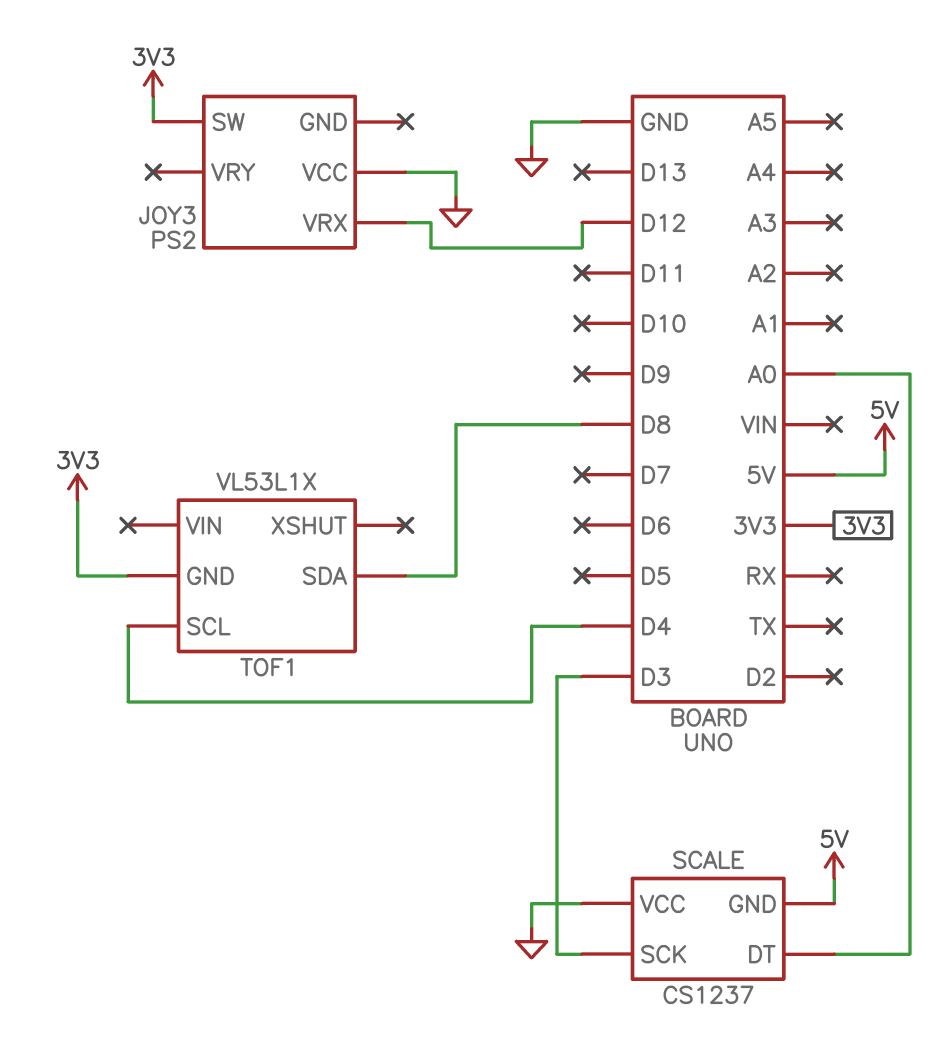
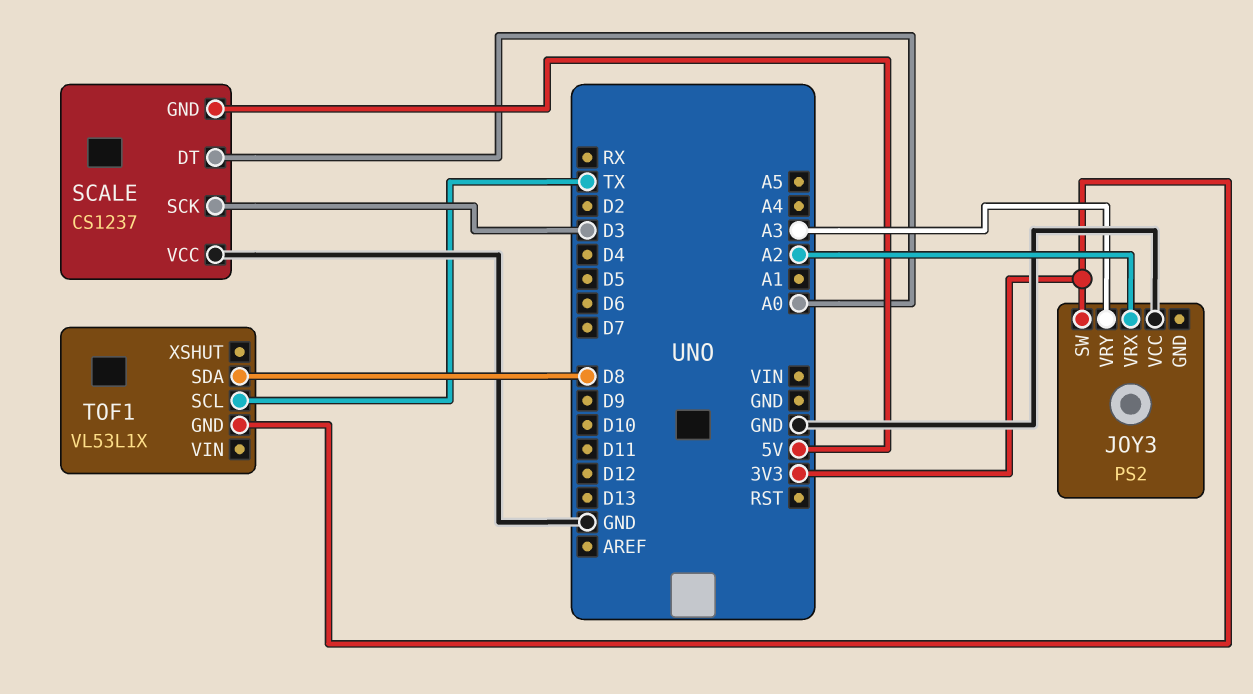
JOY3 pin VRX: D12 -> A2
JOY3 pin VRY: none -> A3
TOF1 pin SCL: D4 -> TX

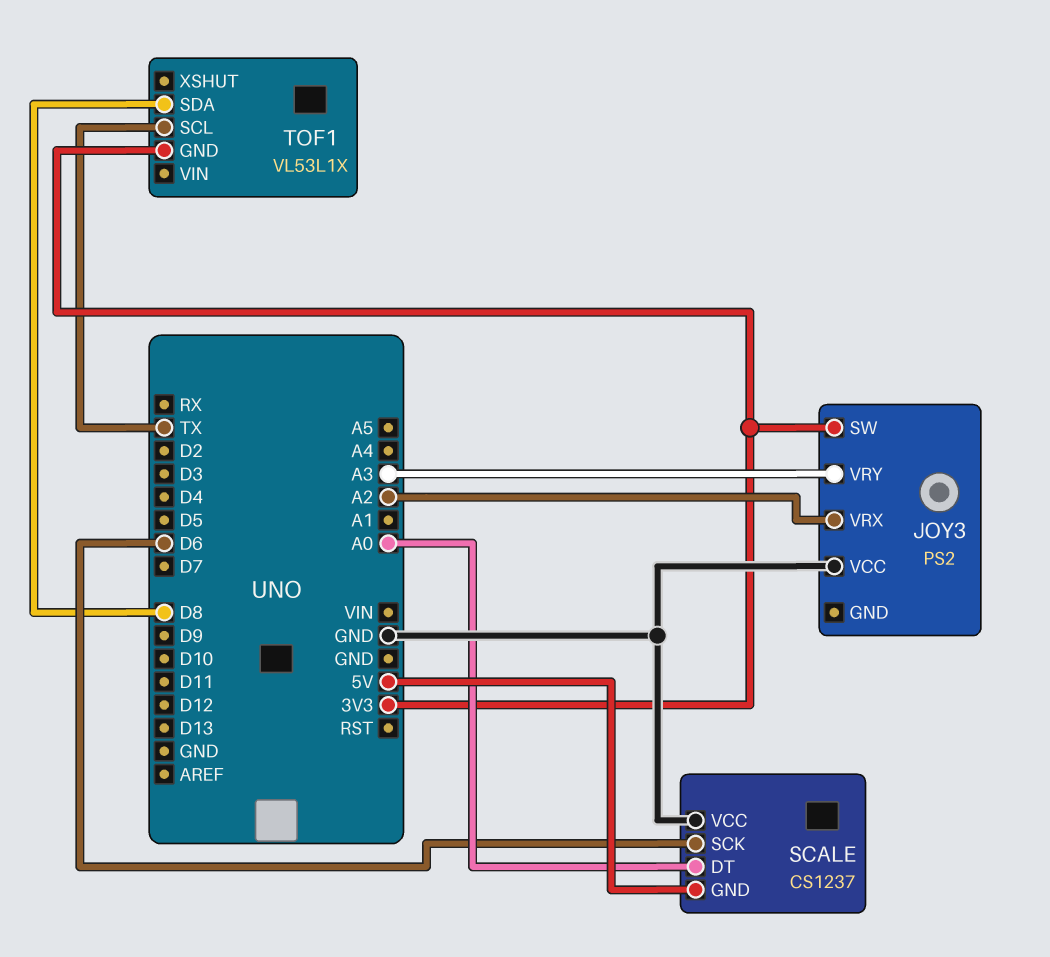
SCALE pin SCK: D3 -> D6

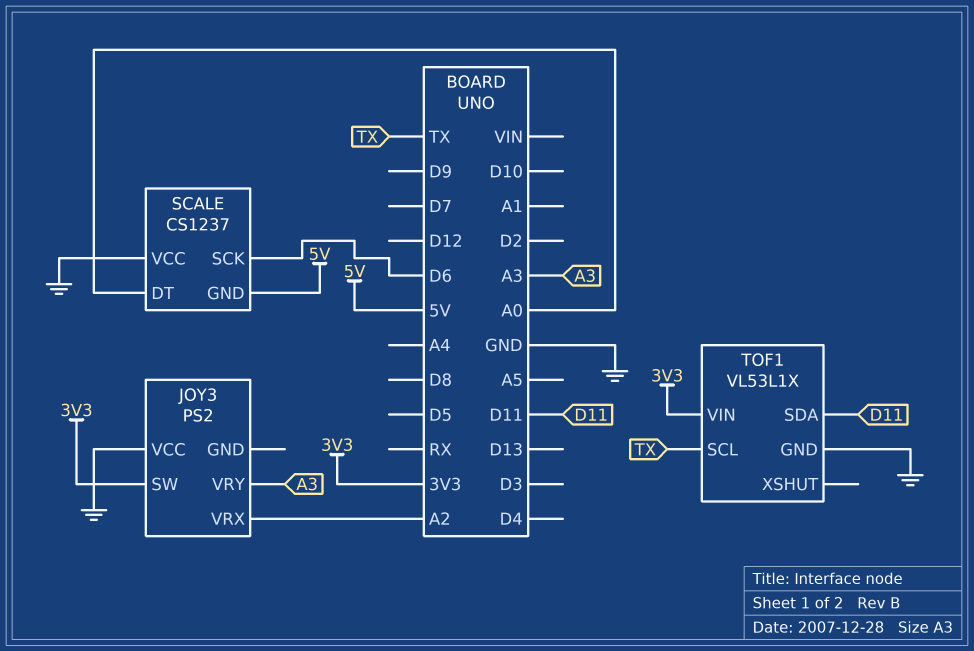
TOF1 pin GND: 3V3 -> GND
TOF1 pin SDA: D8 -> D11
TOF1 pin VIN: none -> 3V3

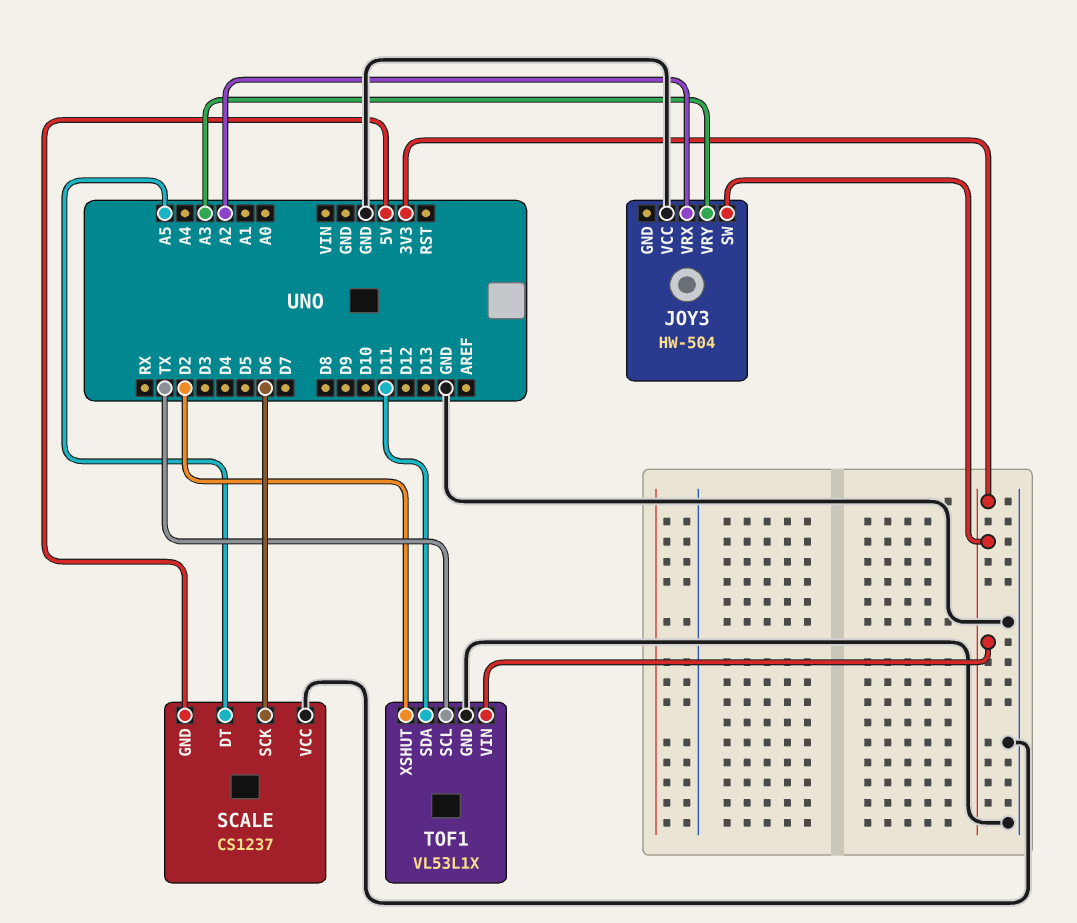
JOY3: PS2 -> HW-504
SCALE pin DT: A0 -> A5
TOF1 pin XSHUT: none -> D2

